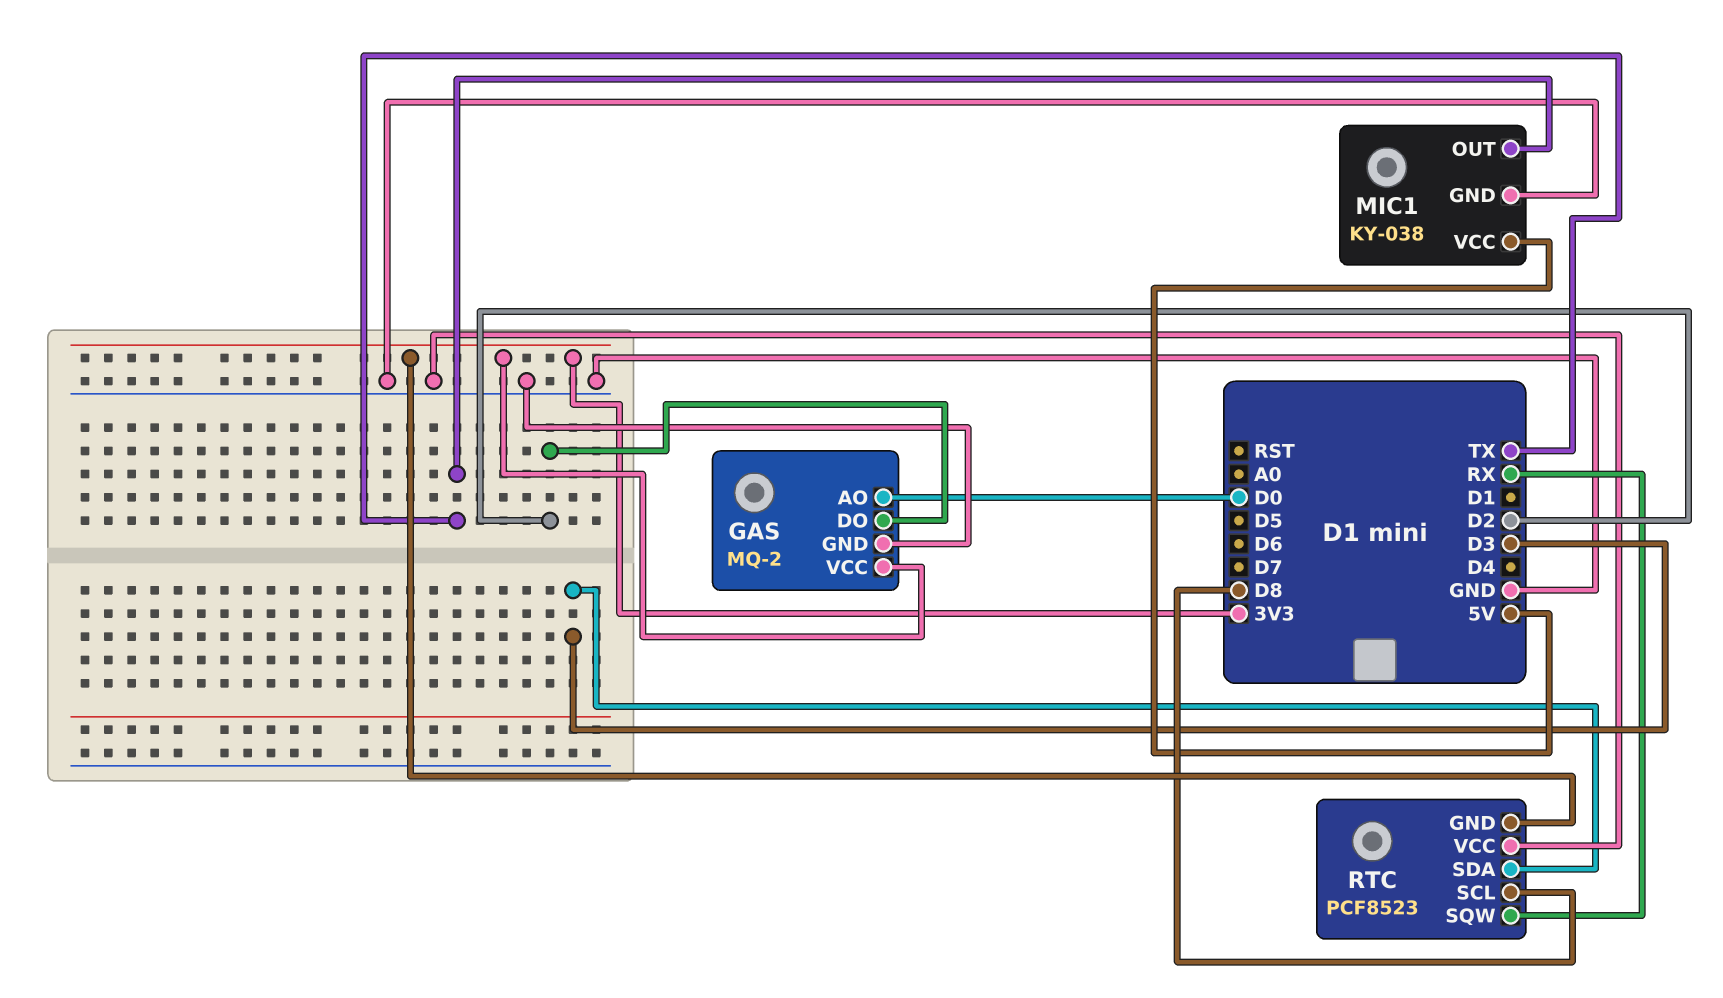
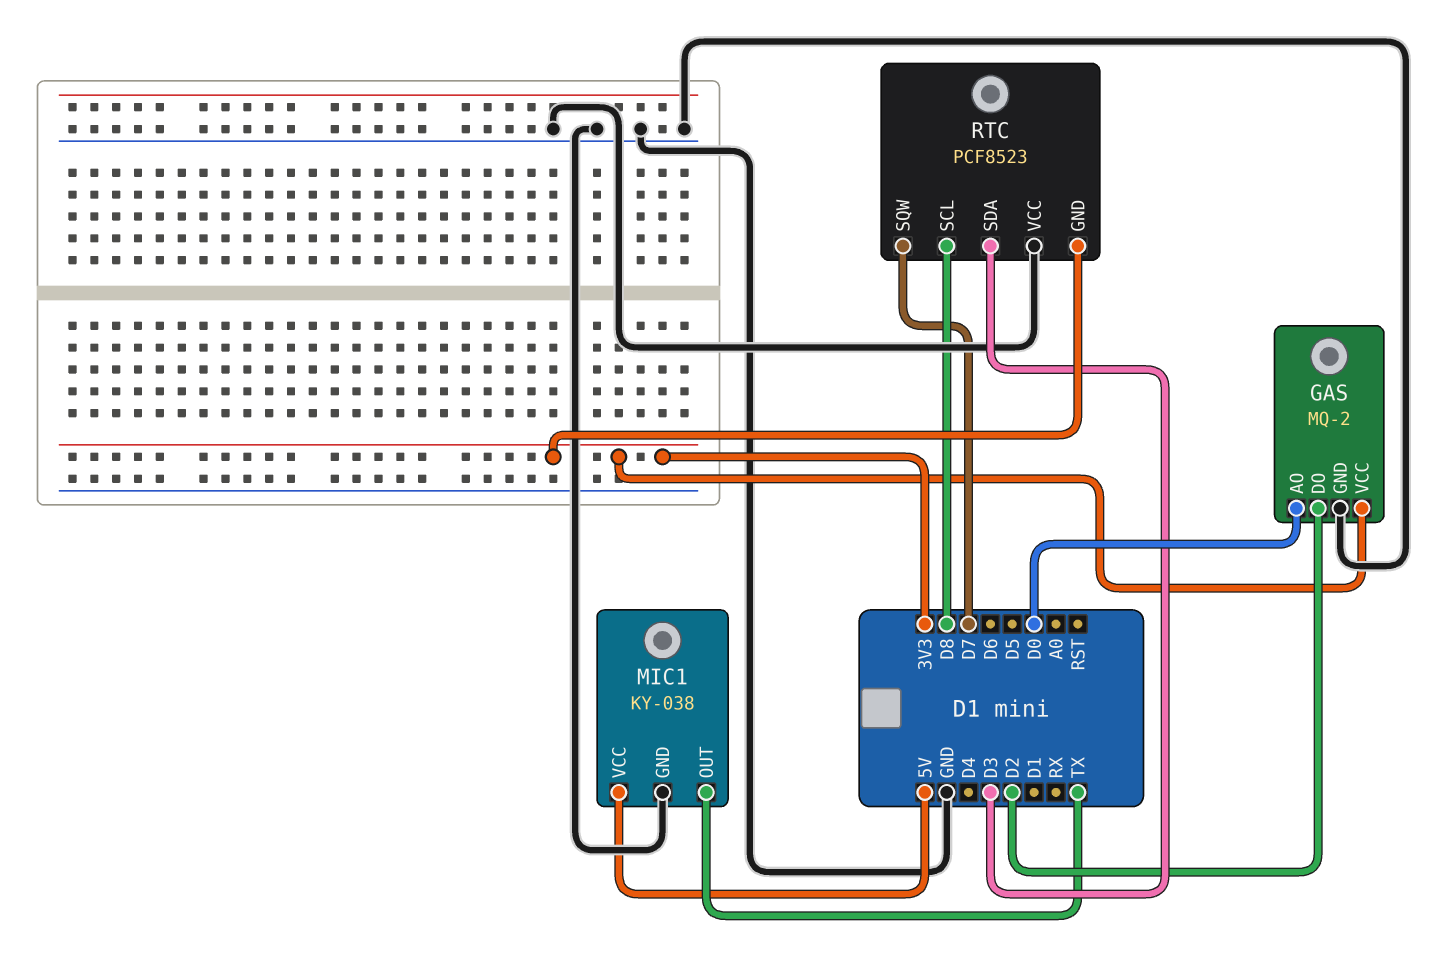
RTC pin SQW: RX -> D7

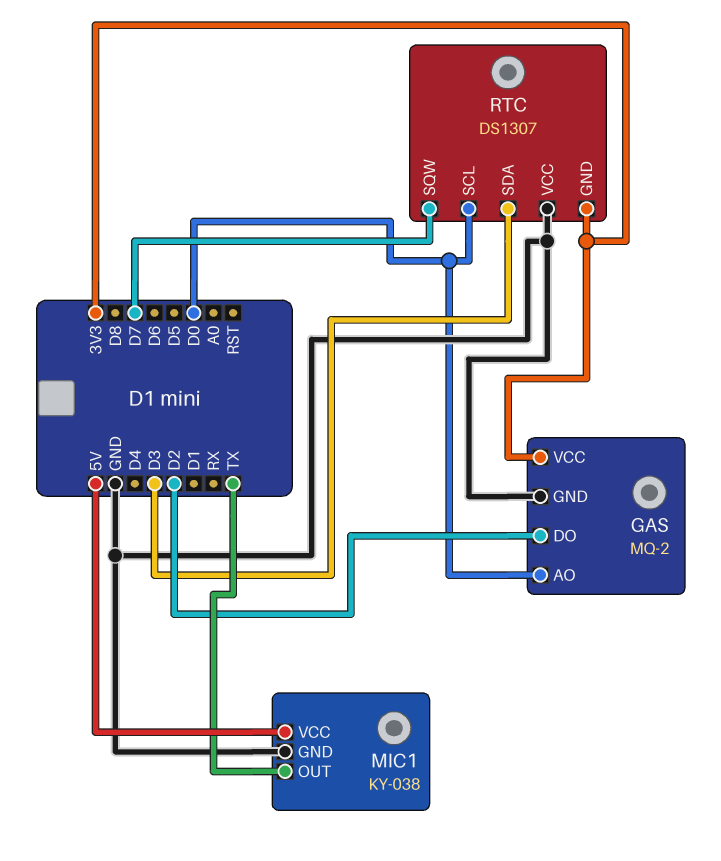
RTC: PCF8523 -> DS1307
RTC pin SCL: D8 -> D0

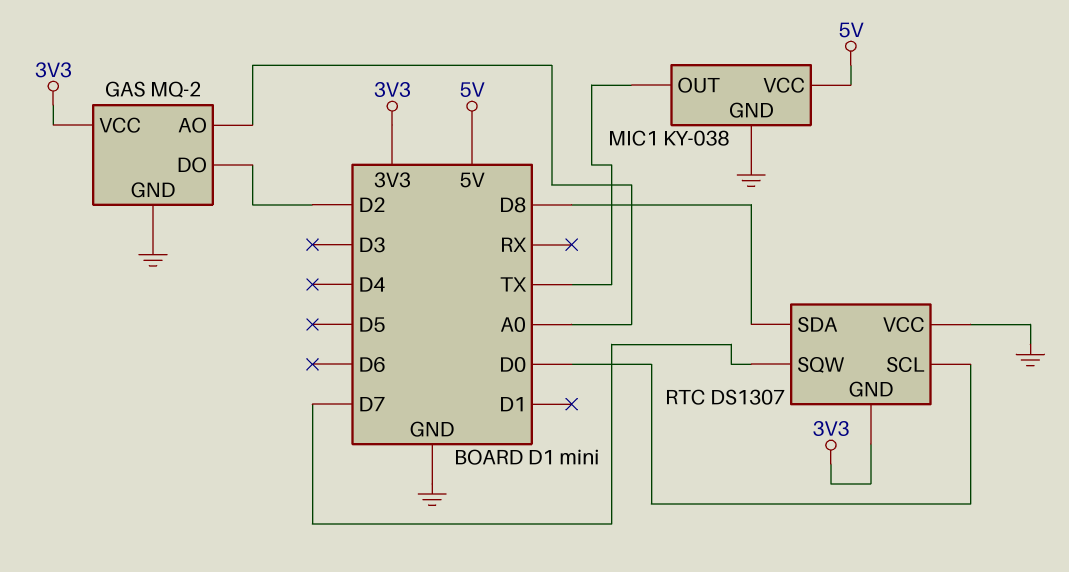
GAS pin AO: D0 -> A0
RTC pin SDA: D3 -> D8

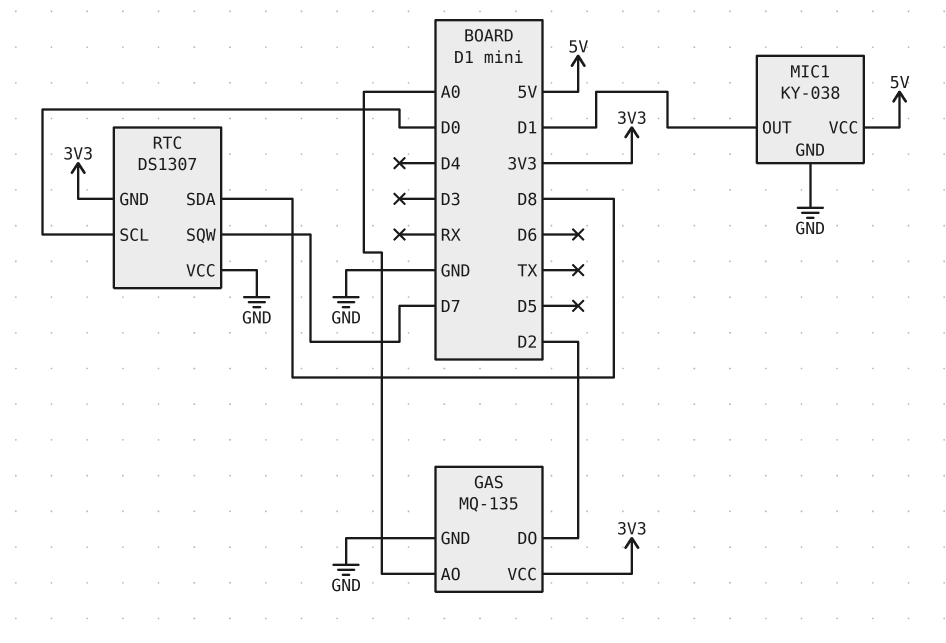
GAS: MQ-2 -> MQ-135
MIC1 pin OUT: TX -> D1

